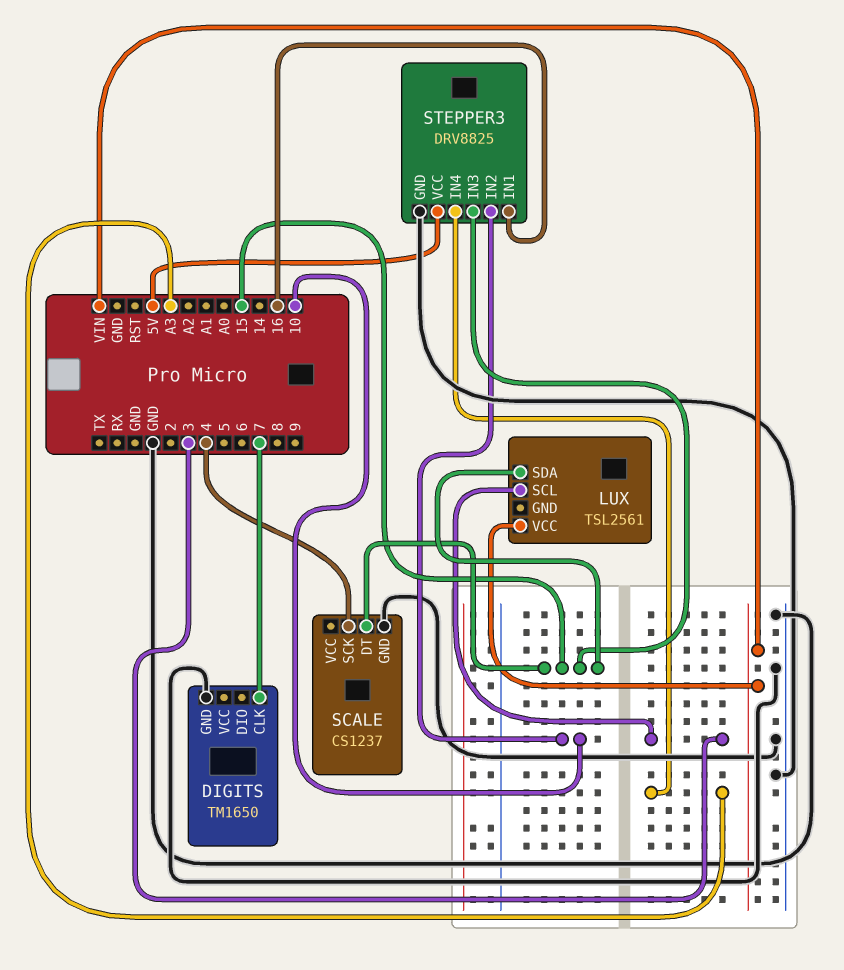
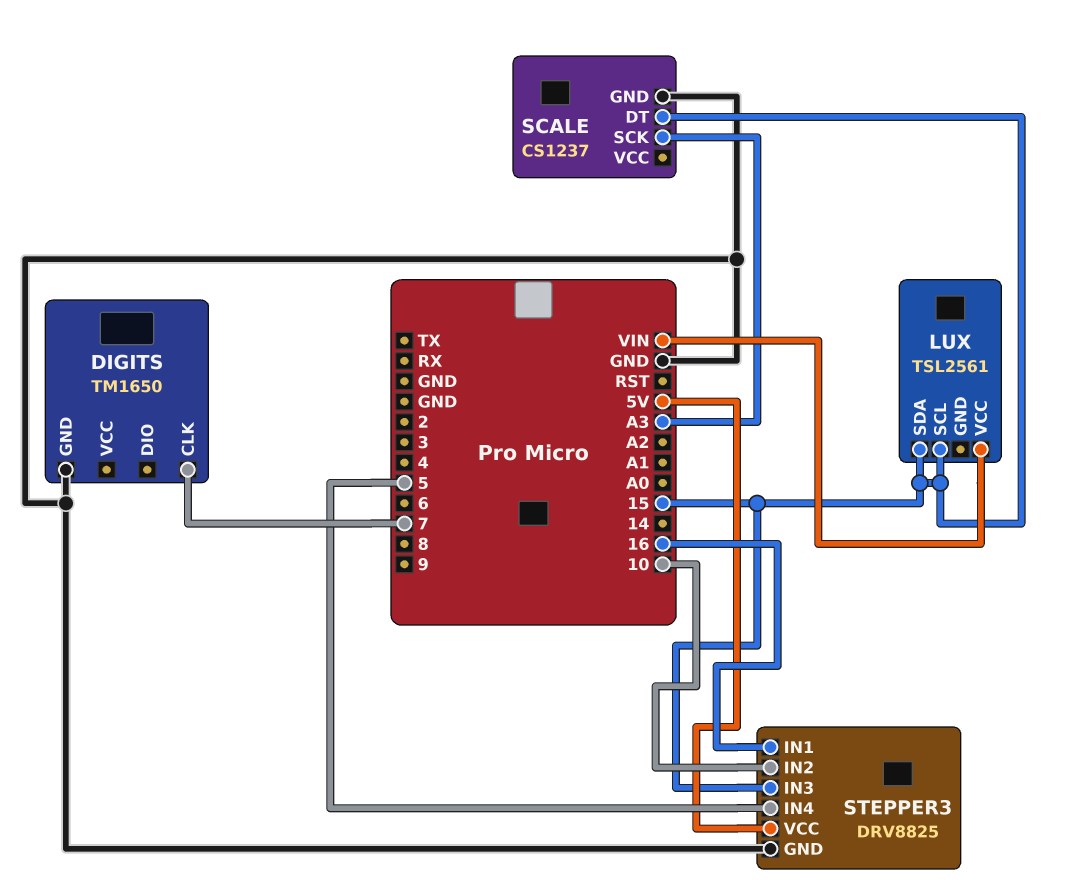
LUX pin SCL: 3 -> 15
SCALE pin SCK: 4 -> A3
STEPPER3 pin IN4: A3 -> 5

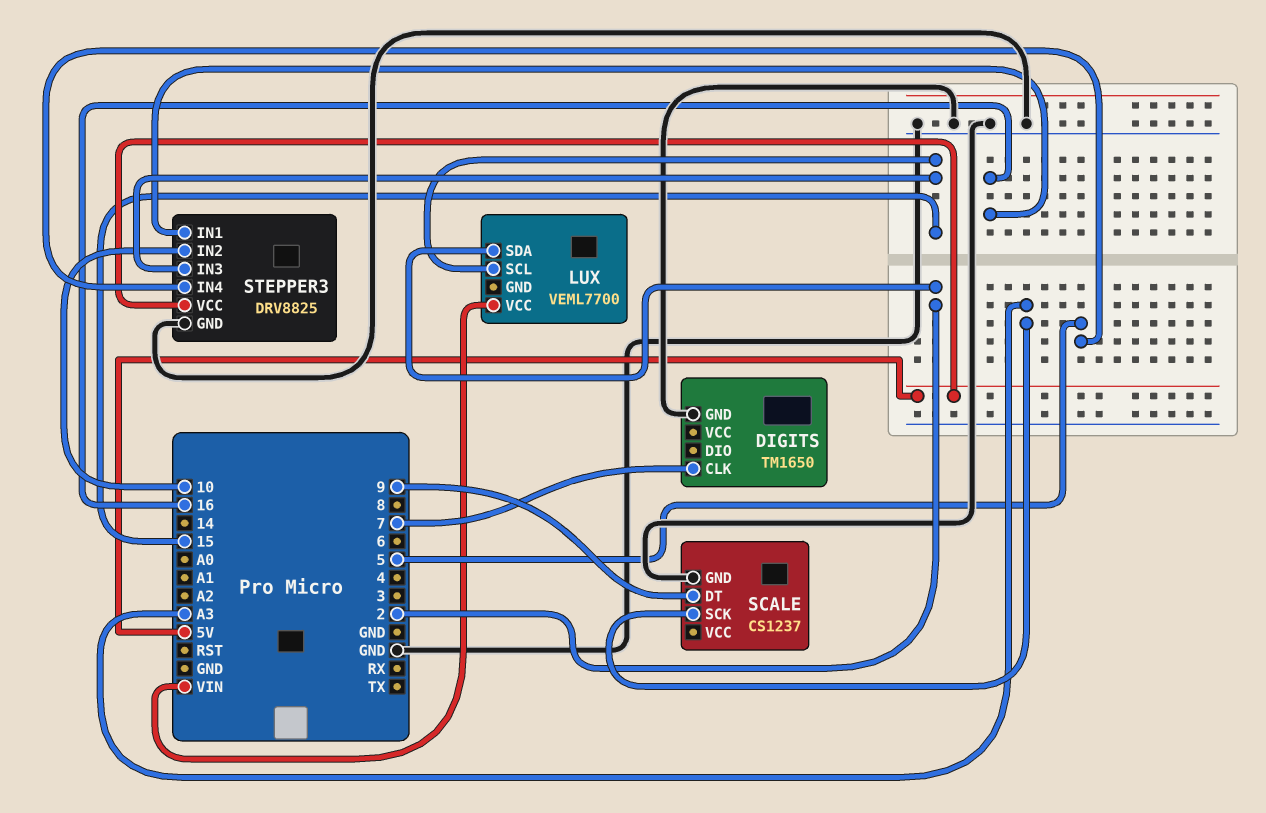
LUX: TSL2561 -> VEML7700
LUX pin SDA: 15 -> 2
SCALE pin DT: 15 -> 9

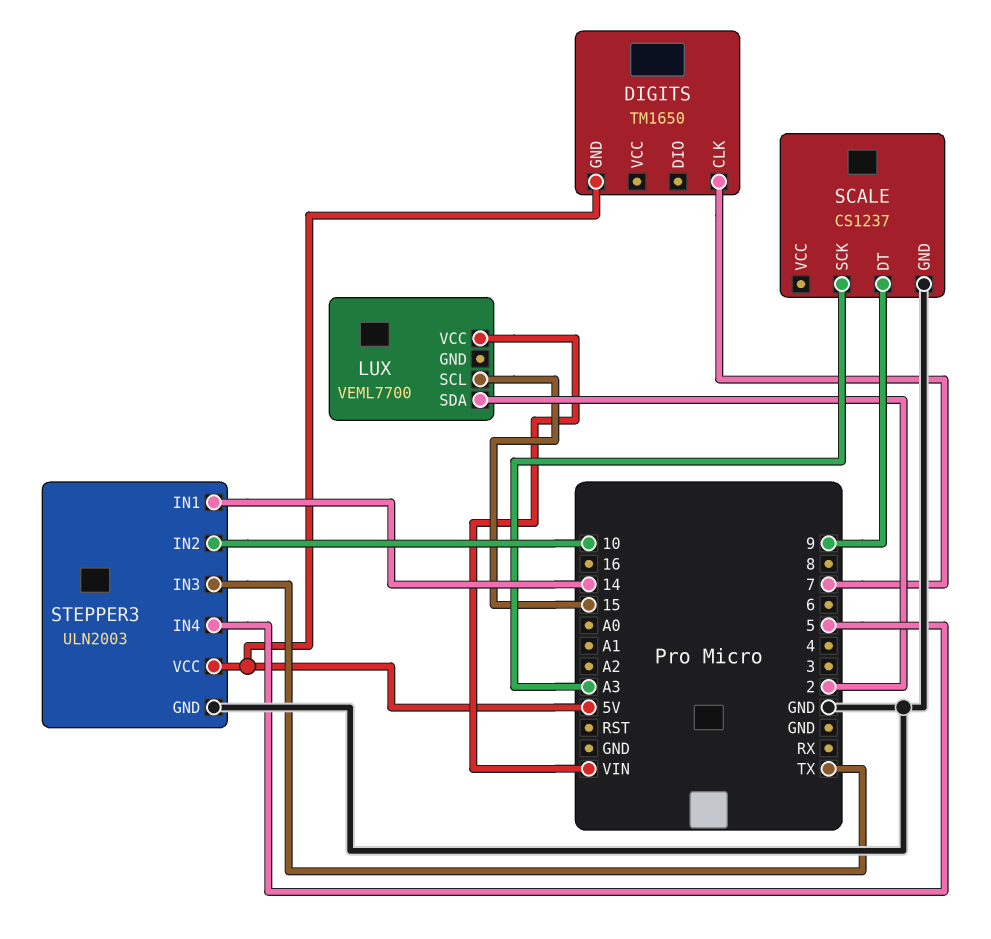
DIGITS pin GND: GND -> 5V
STEPPER3: DRV8825 -> ULN2003
STEPPER3 pin IN1: 16 -> 14
STEPPER3 pin IN3: 15 -> TX

